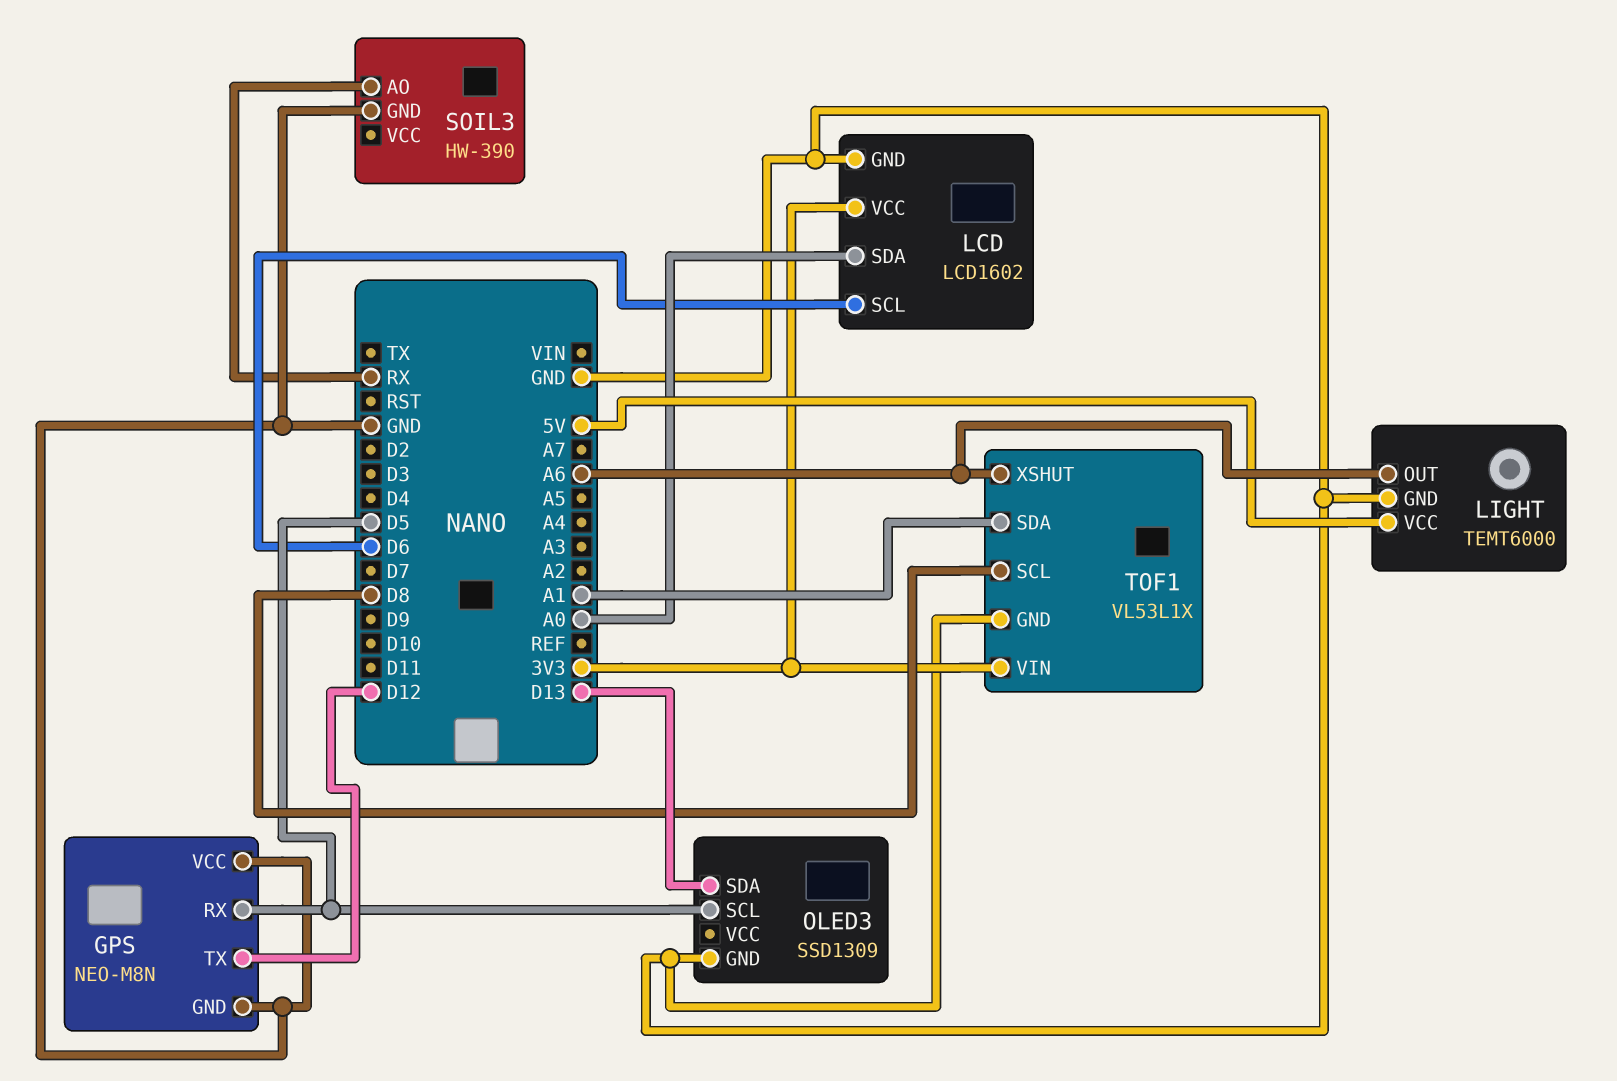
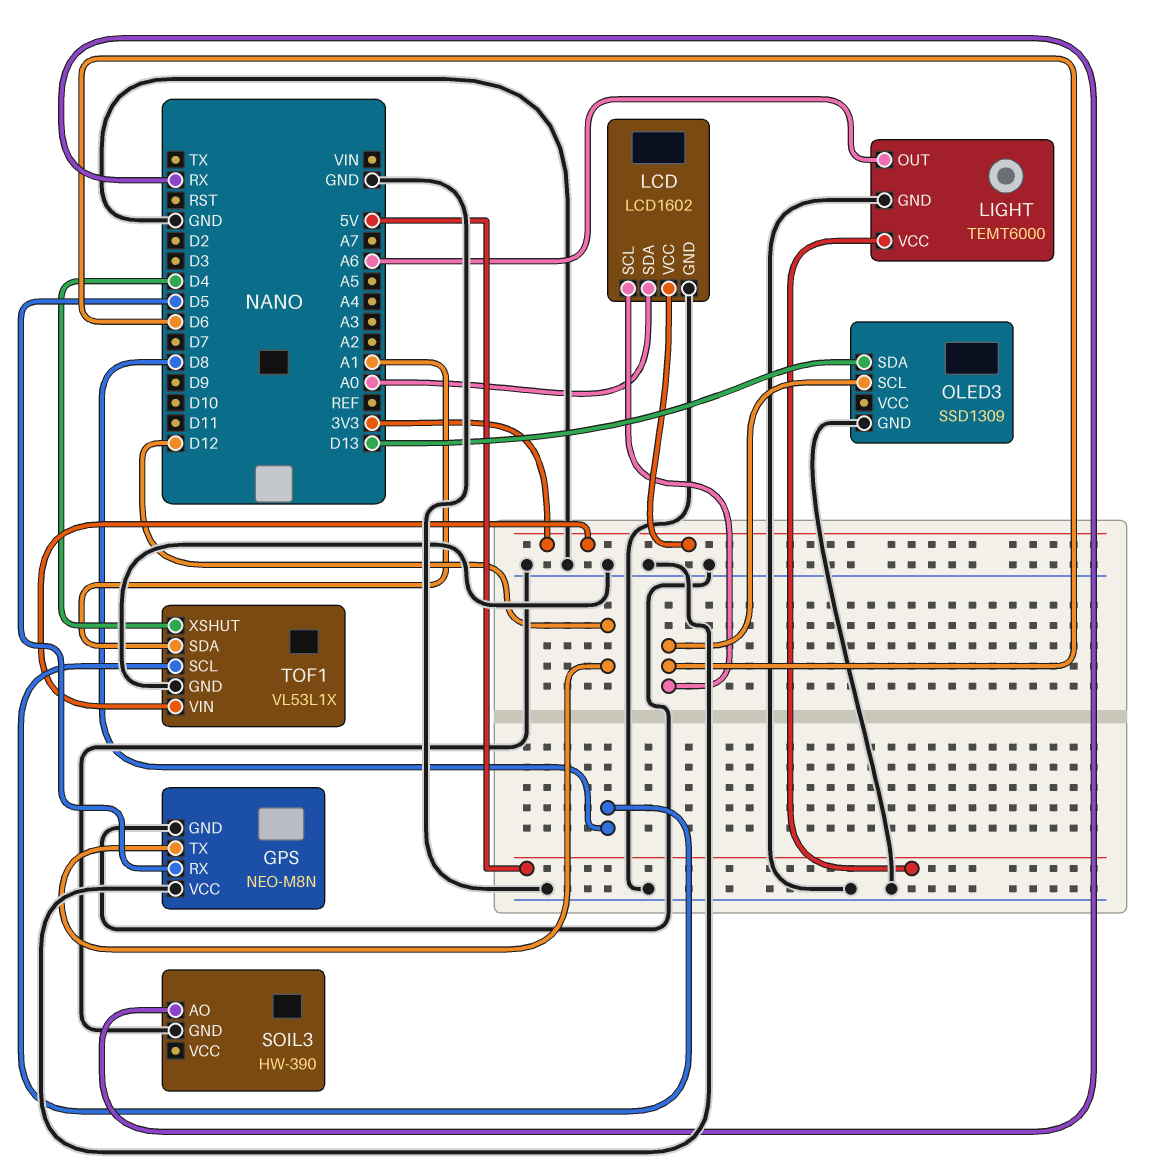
OLED3 pin SCL: D5 -> D6
TOF1 pin XSHUT: A6 -> D4

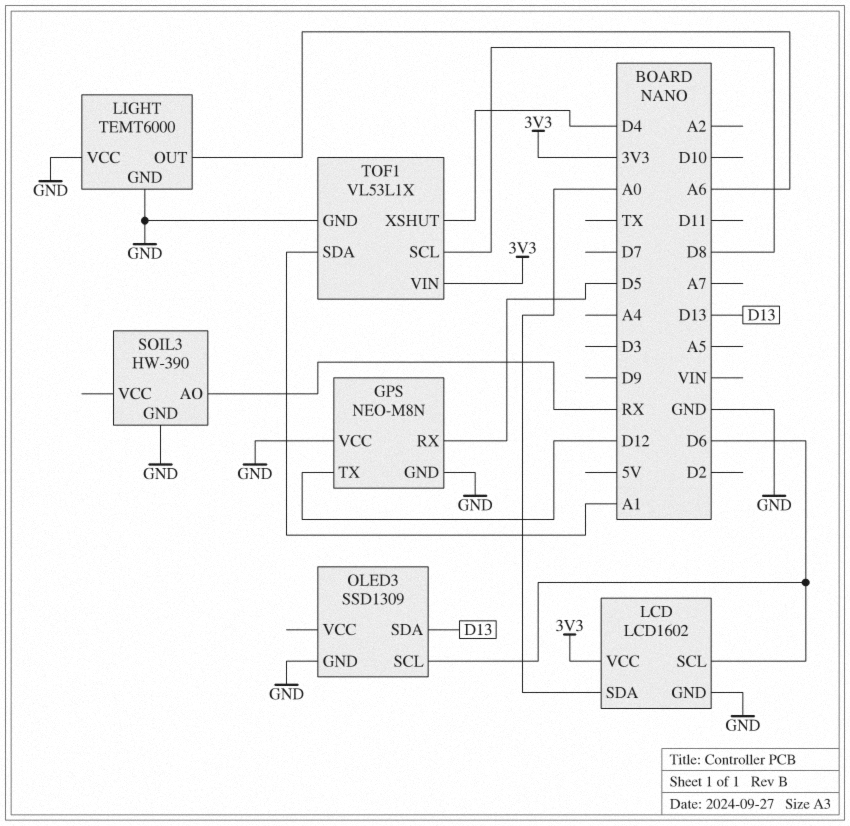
LIGHT pin VCC: 5V -> GND

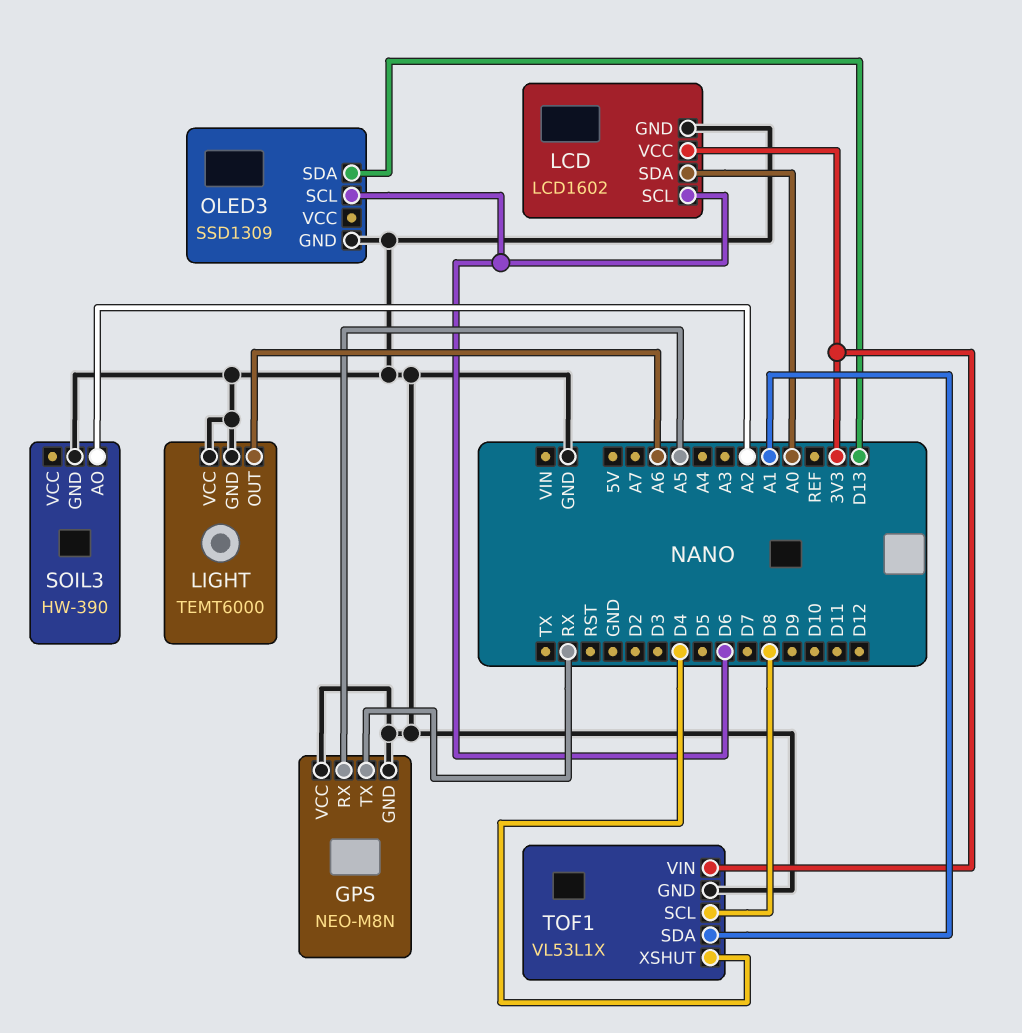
GPS pin RX: D5 -> A5
GPS pin TX: D12 -> RX
SOIL3 pin AO: RX -> A2

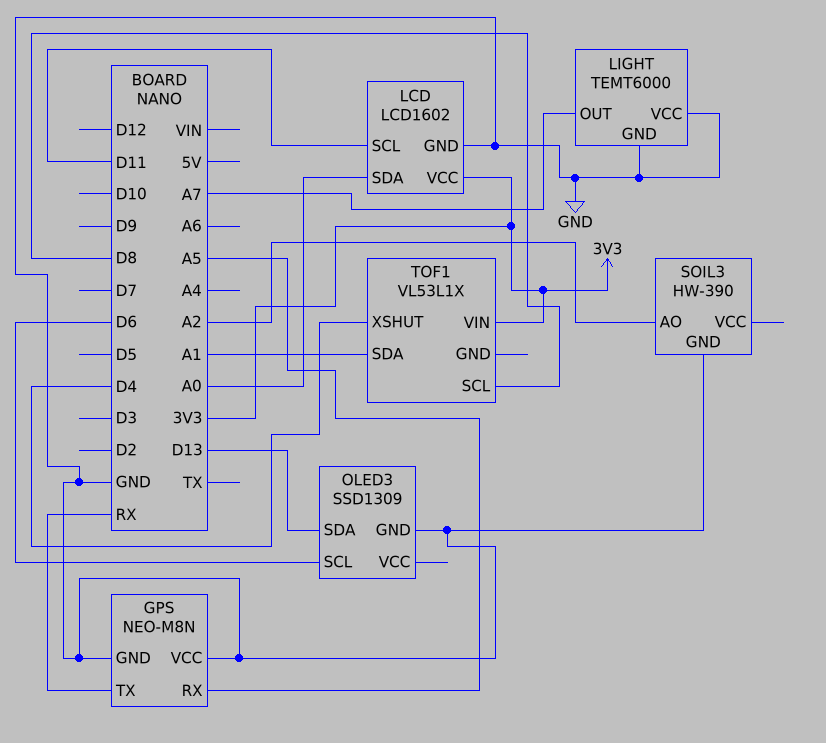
LCD pin SCL: D6 -> D11
LIGHT pin OUT: A6 -> A7
TOF1 pin GND: GND -> none

